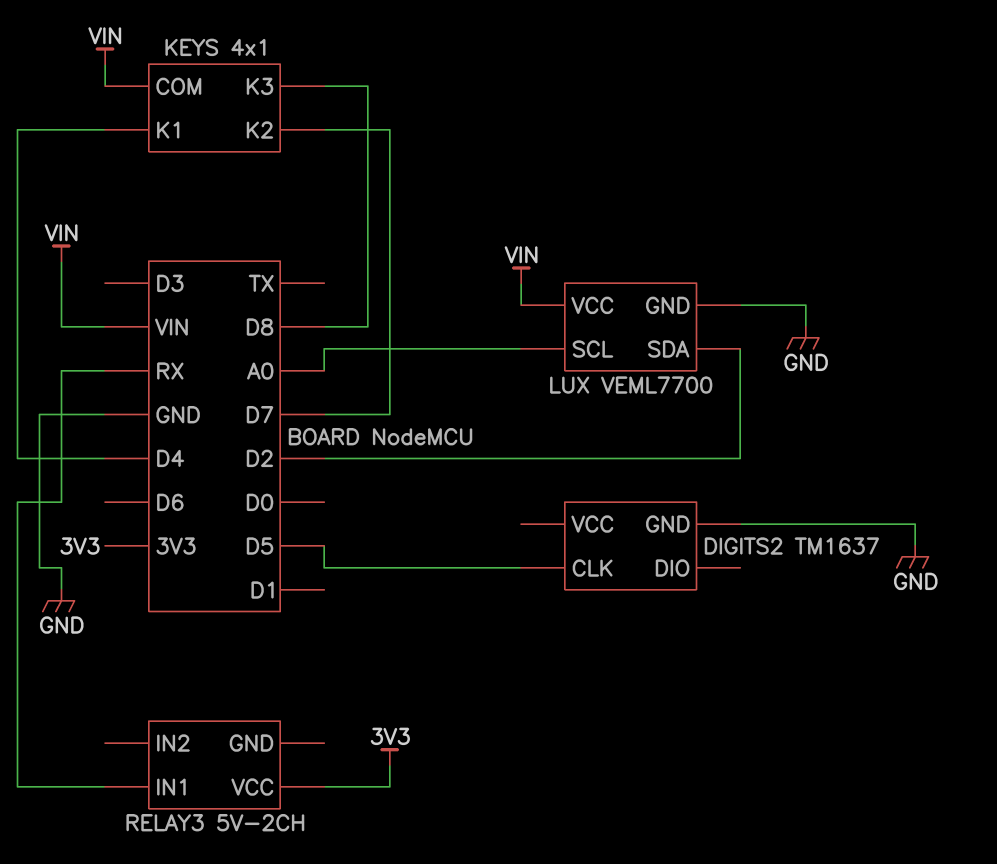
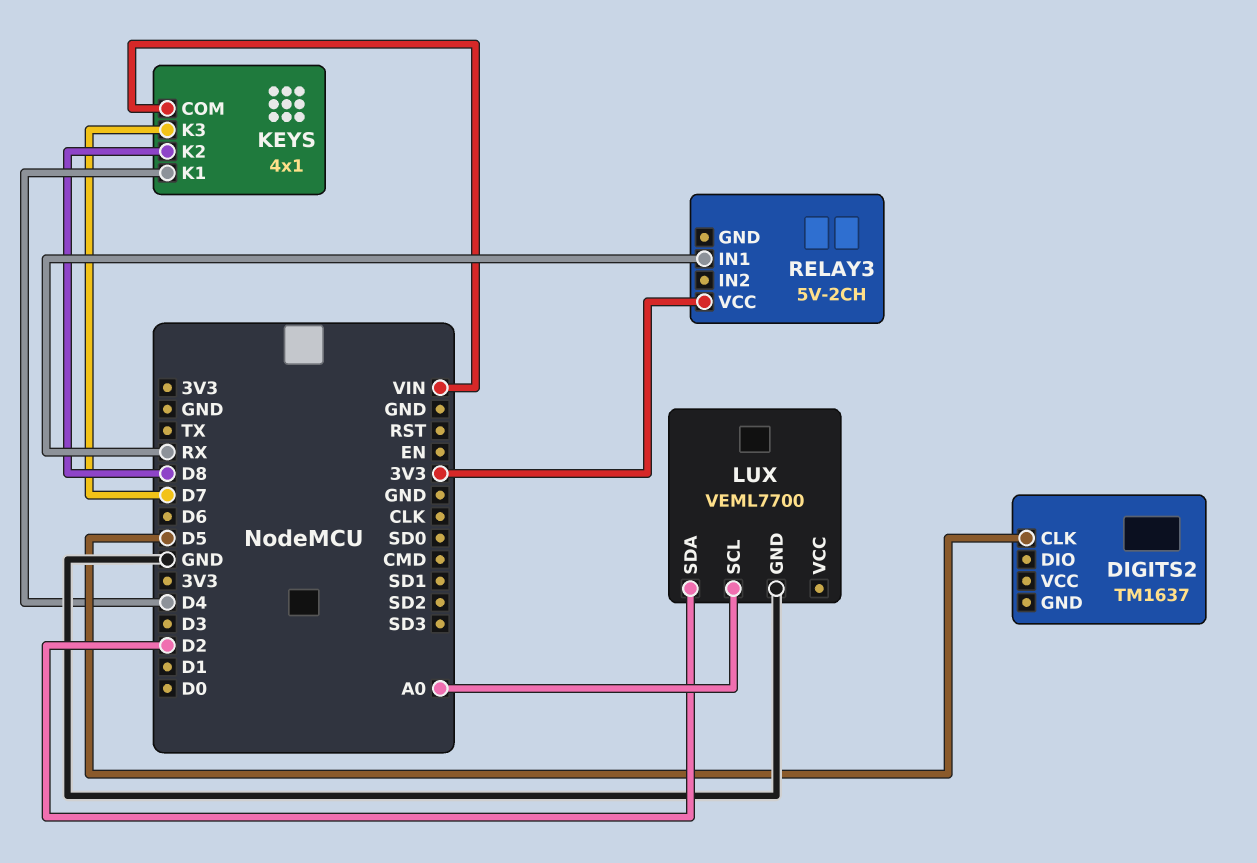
DIGITS2 pin GND: GND -> none
KEYS pin K2: D7 -> D8
KEYS pin K3: D8 -> D7
LUX pin VCC: VIN -> none

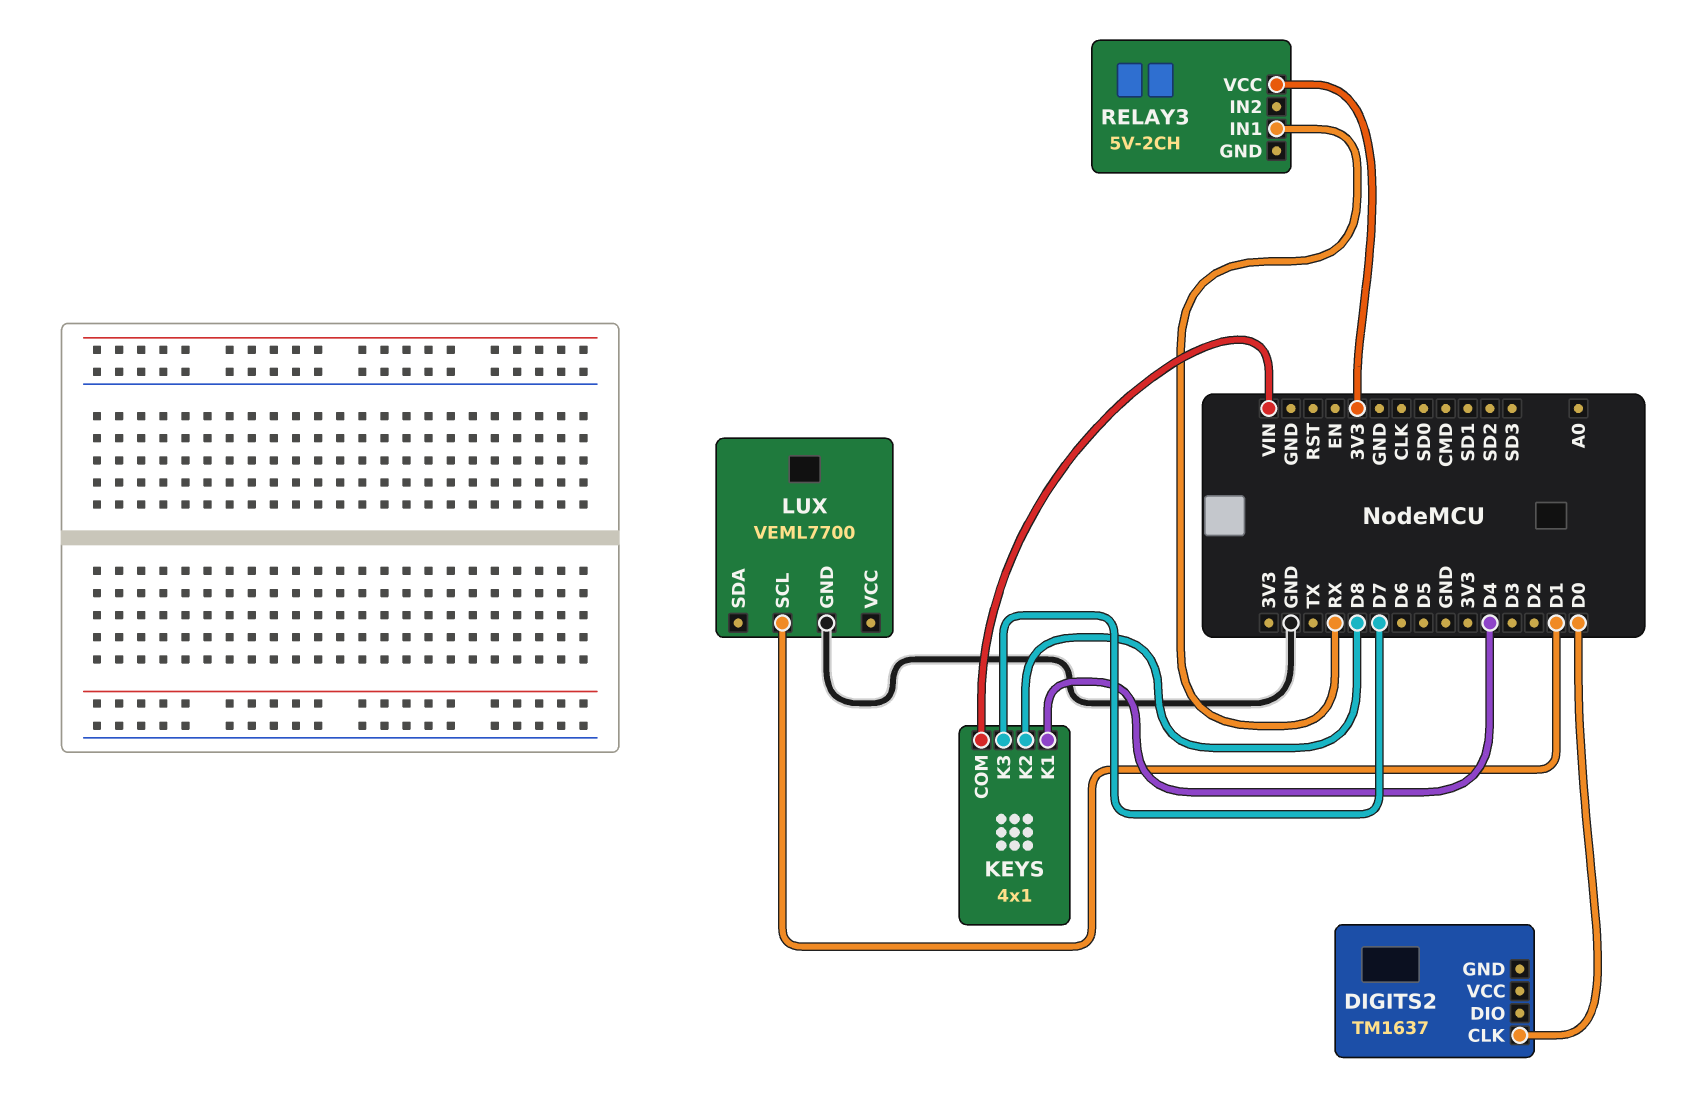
DIGITS2 pin CLK: D5 -> D0
LUX pin SCL: A0 -> D1
LUX pin SDA: D2 -> none

